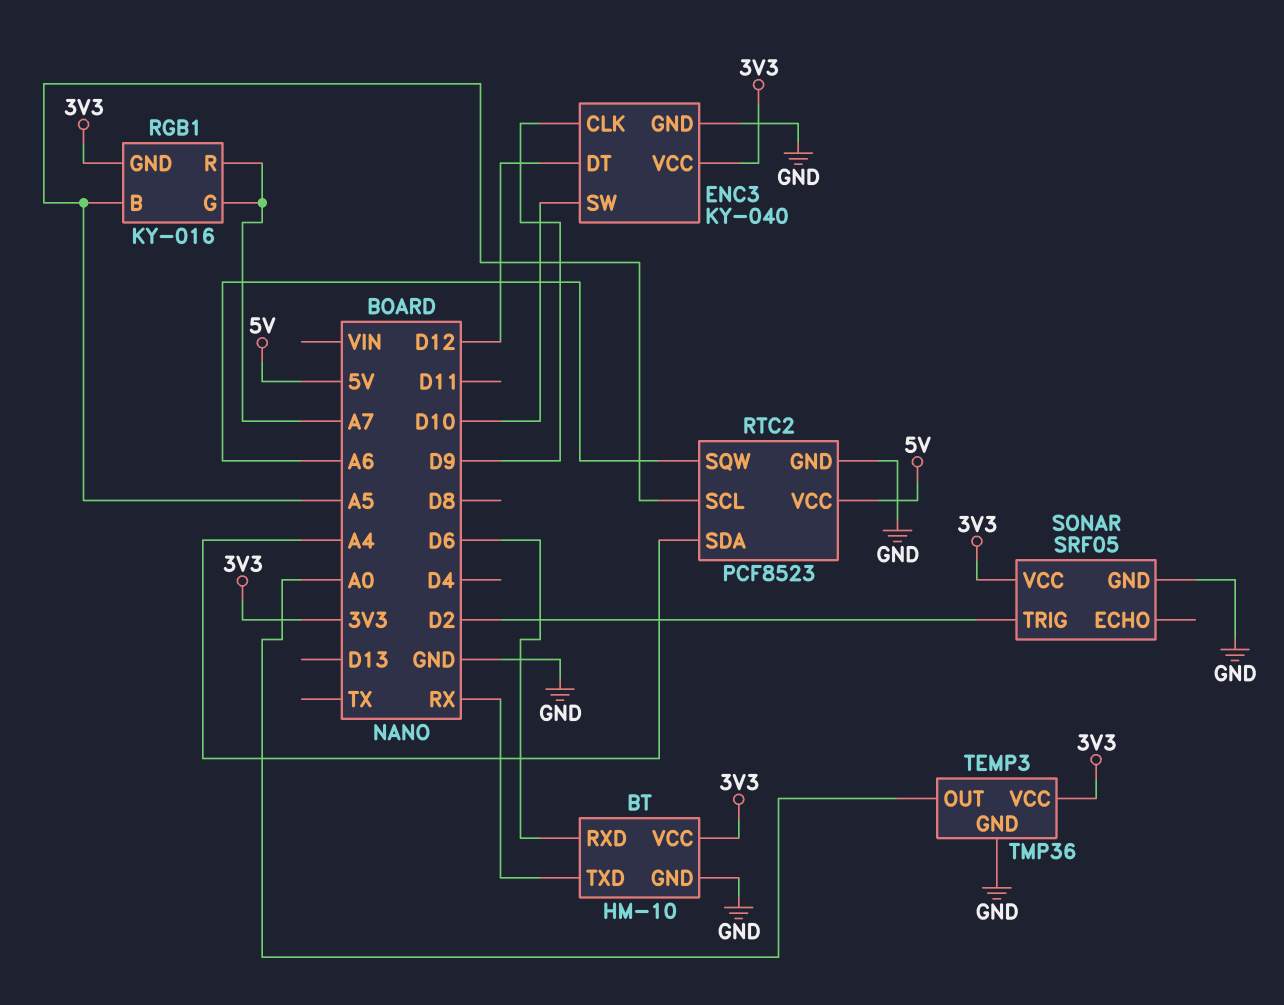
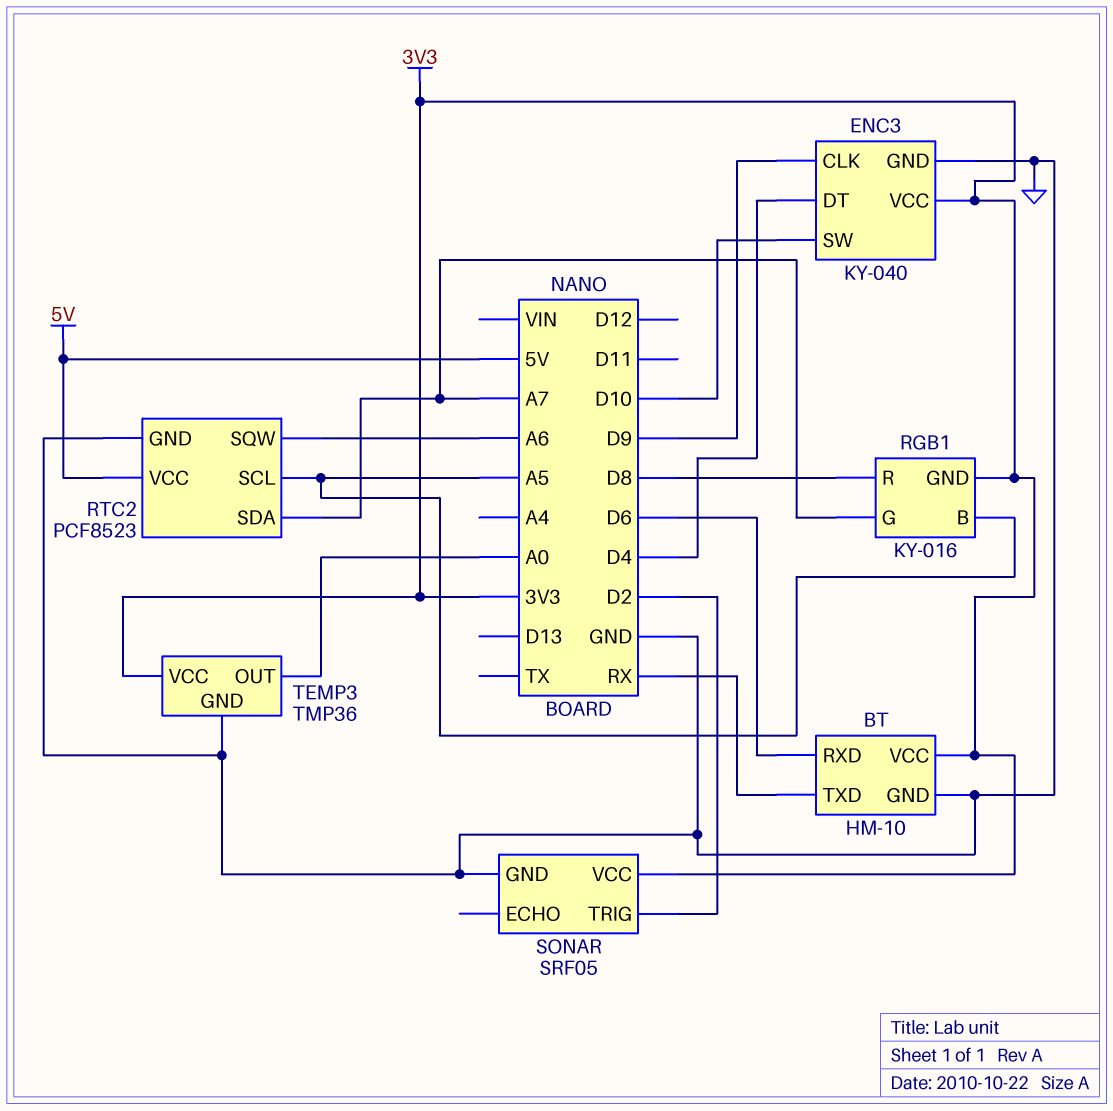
ENC3 pin DT: D12 -> D4
RGB1 pin R: A7 -> D8
RTC2 pin SDA: A4 -> A7

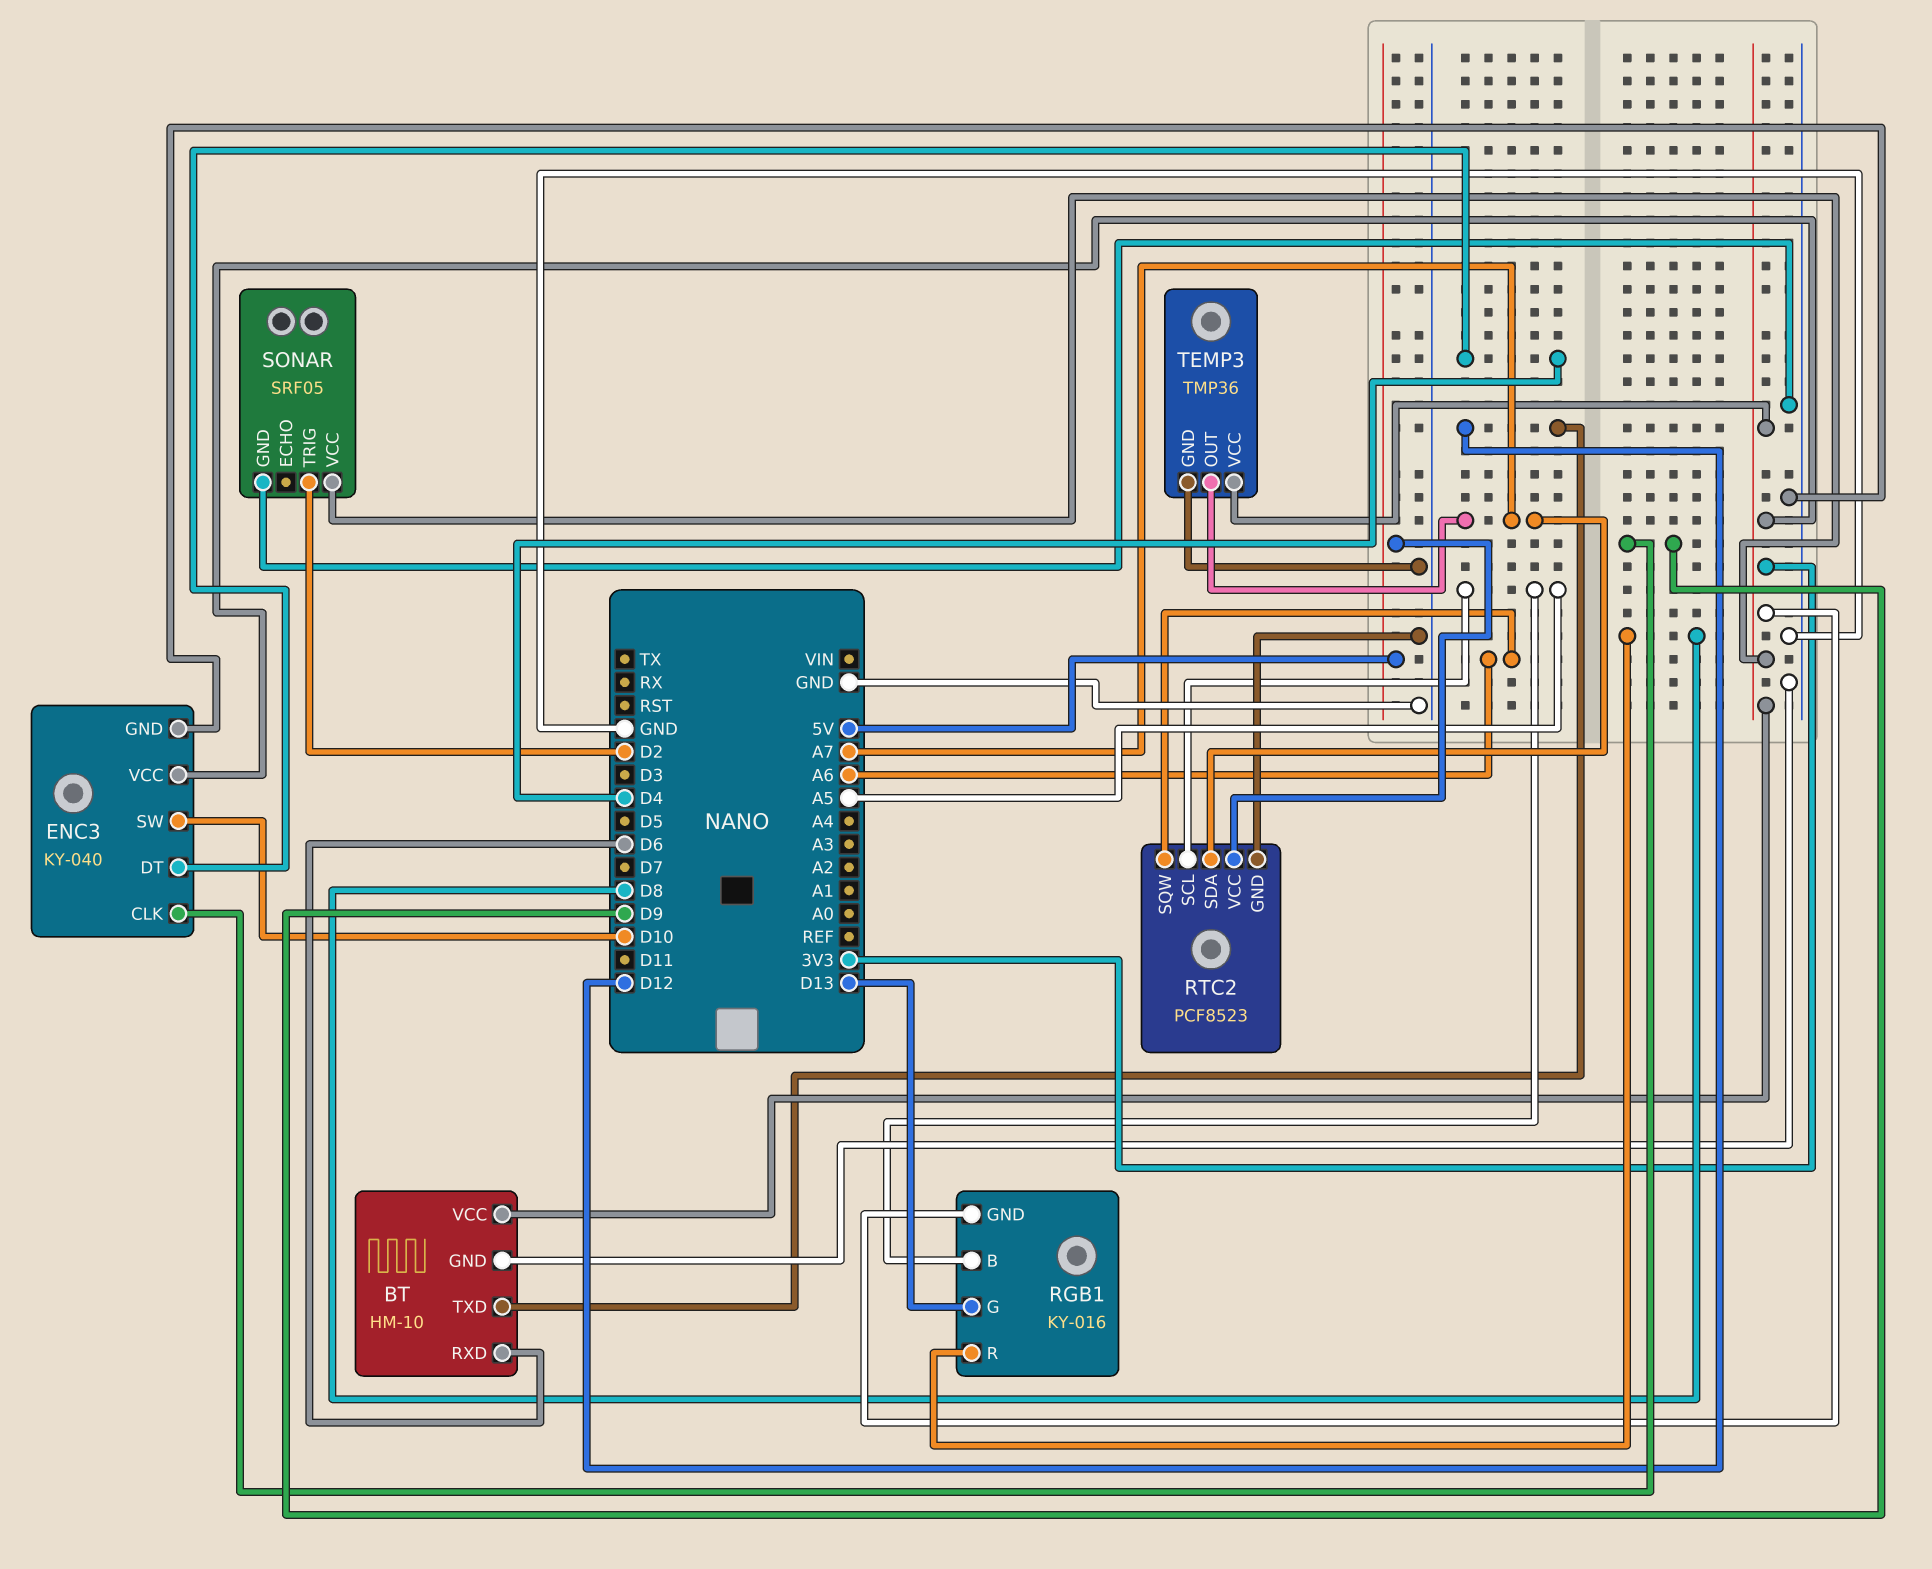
BT pin TXD: RX -> D12
RGB1 pin G: A7 -> D13
TEMP3 pin OUT: A0 -> A7

